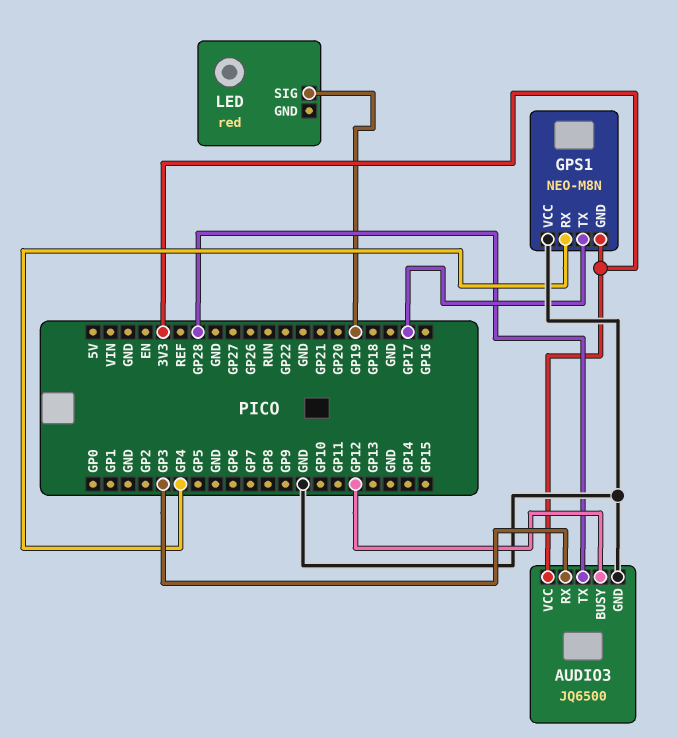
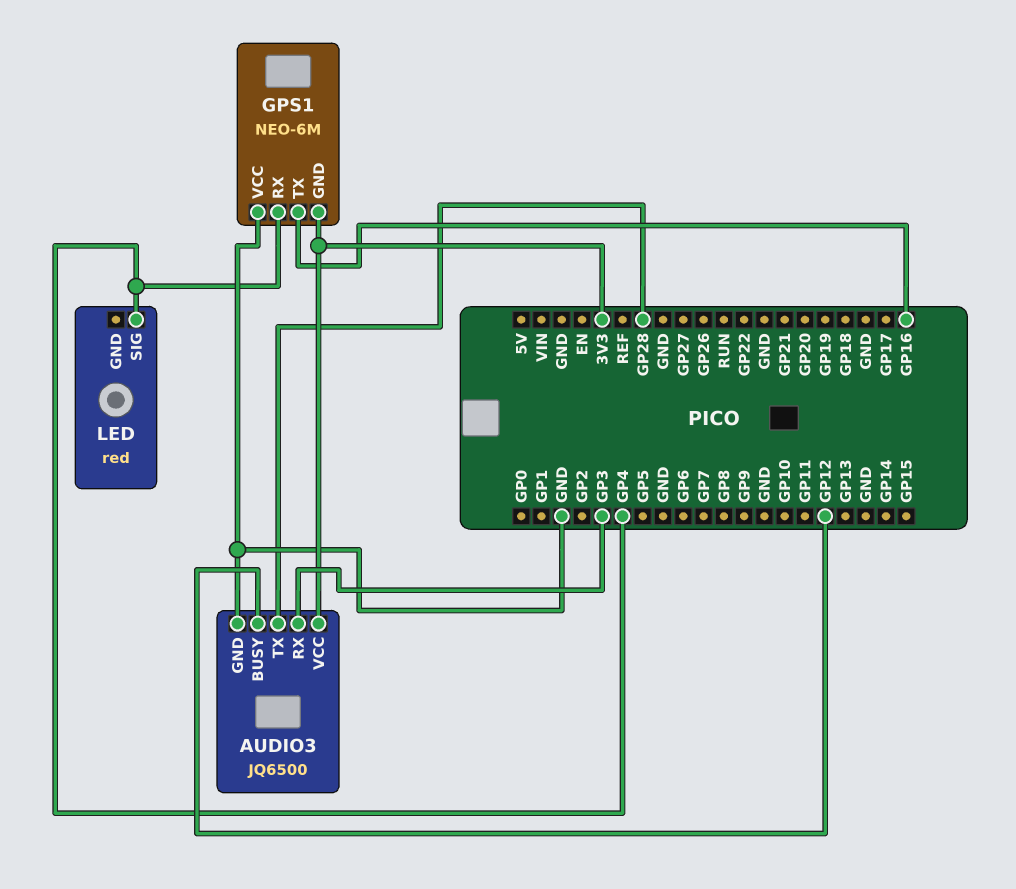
GPS1: NEO-M8N -> NEO-6M
GPS1 pin TX: GP17 -> GP16
LED pin SIG: GP19 -> GP4

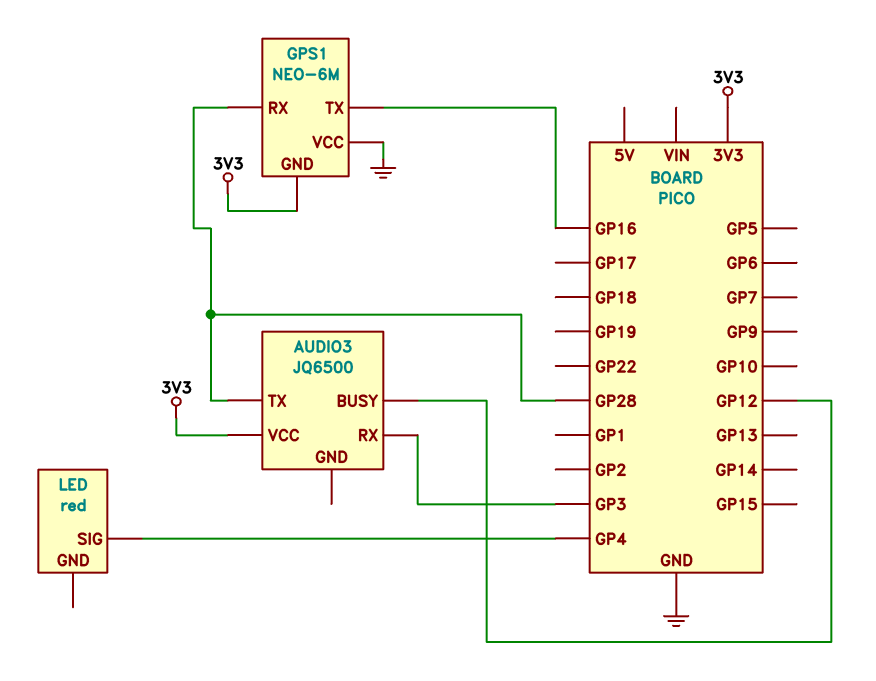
AUDIO3 pin GND: GND -> none
GPS1 pin RX: GP4 -> GP28

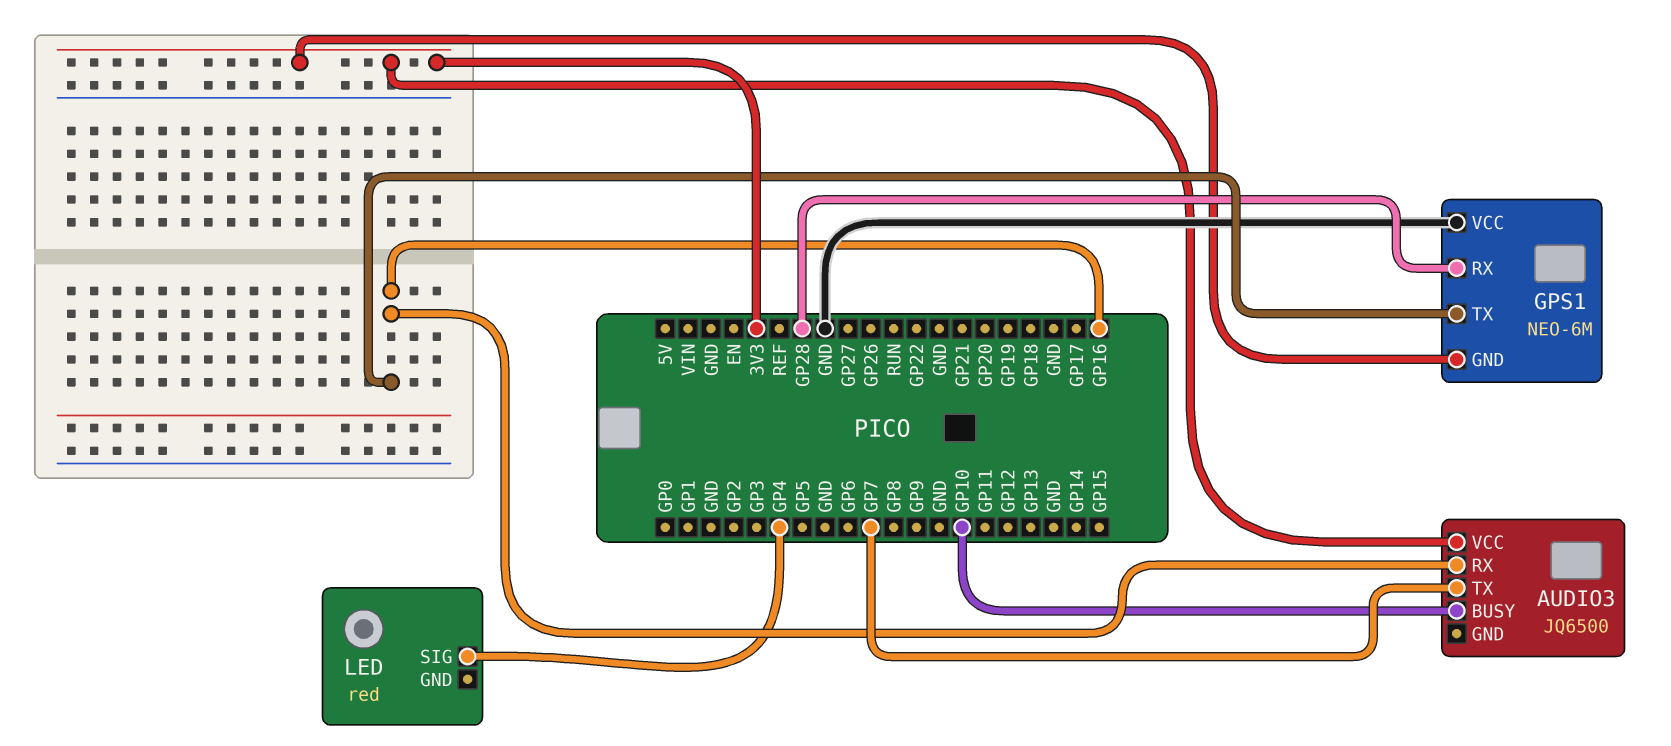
AUDIO3 pin BUSY: GP12 -> GP10
AUDIO3 pin RX: GP3 -> GP16
AUDIO3 pin TX: GP28 -> GP7

